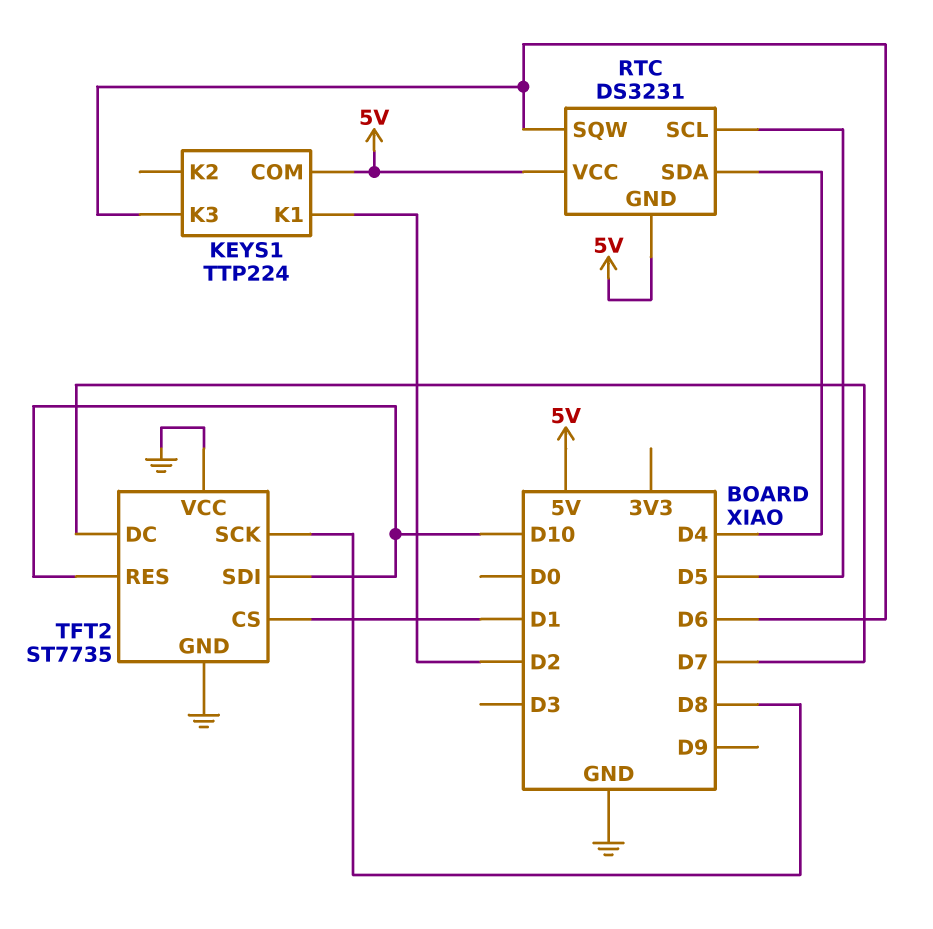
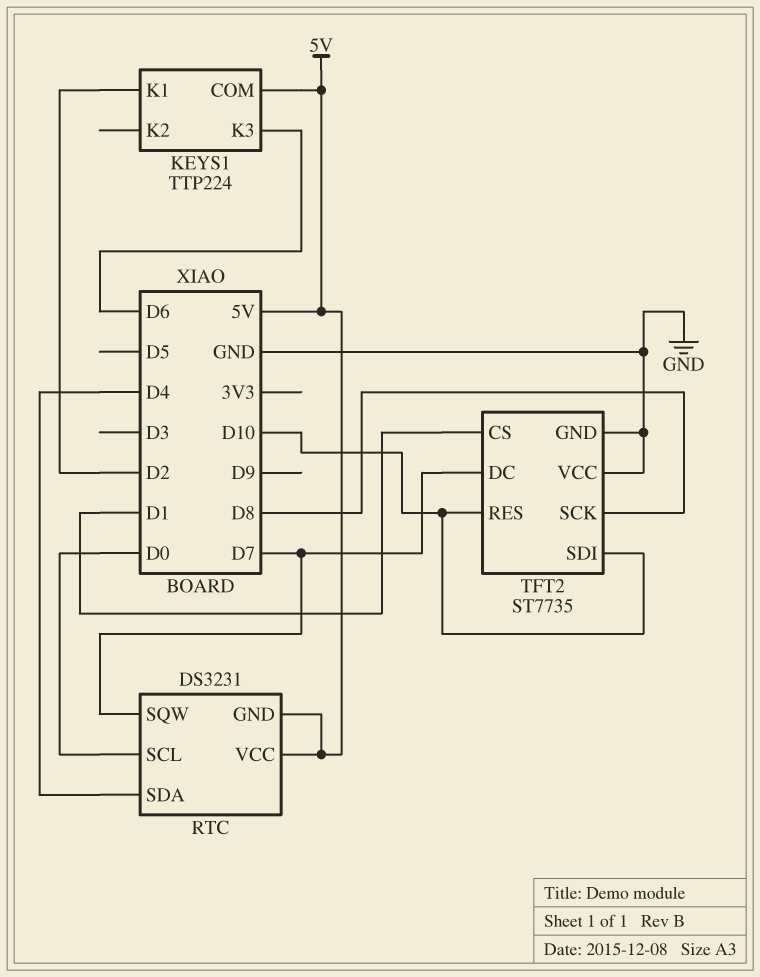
RTC pin SCL: D5 -> D0
RTC pin SQW: D6 -> D7

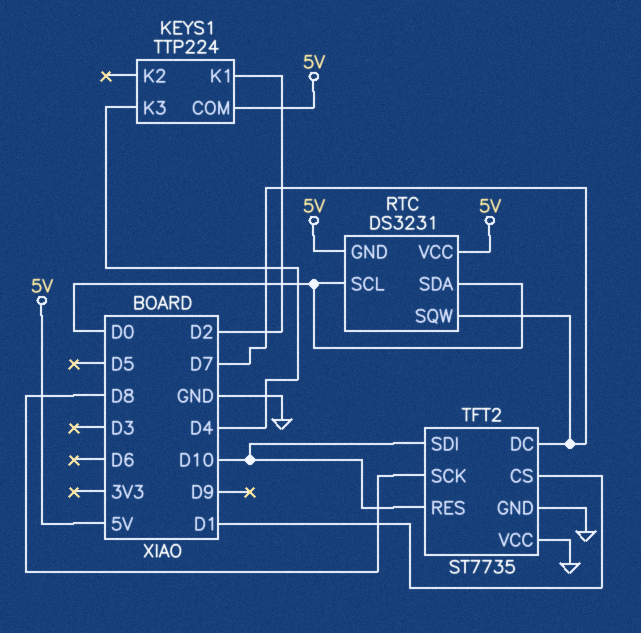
KEYS1 pin K3: D6 -> D4
RTC pin SDA: D4 -> D0

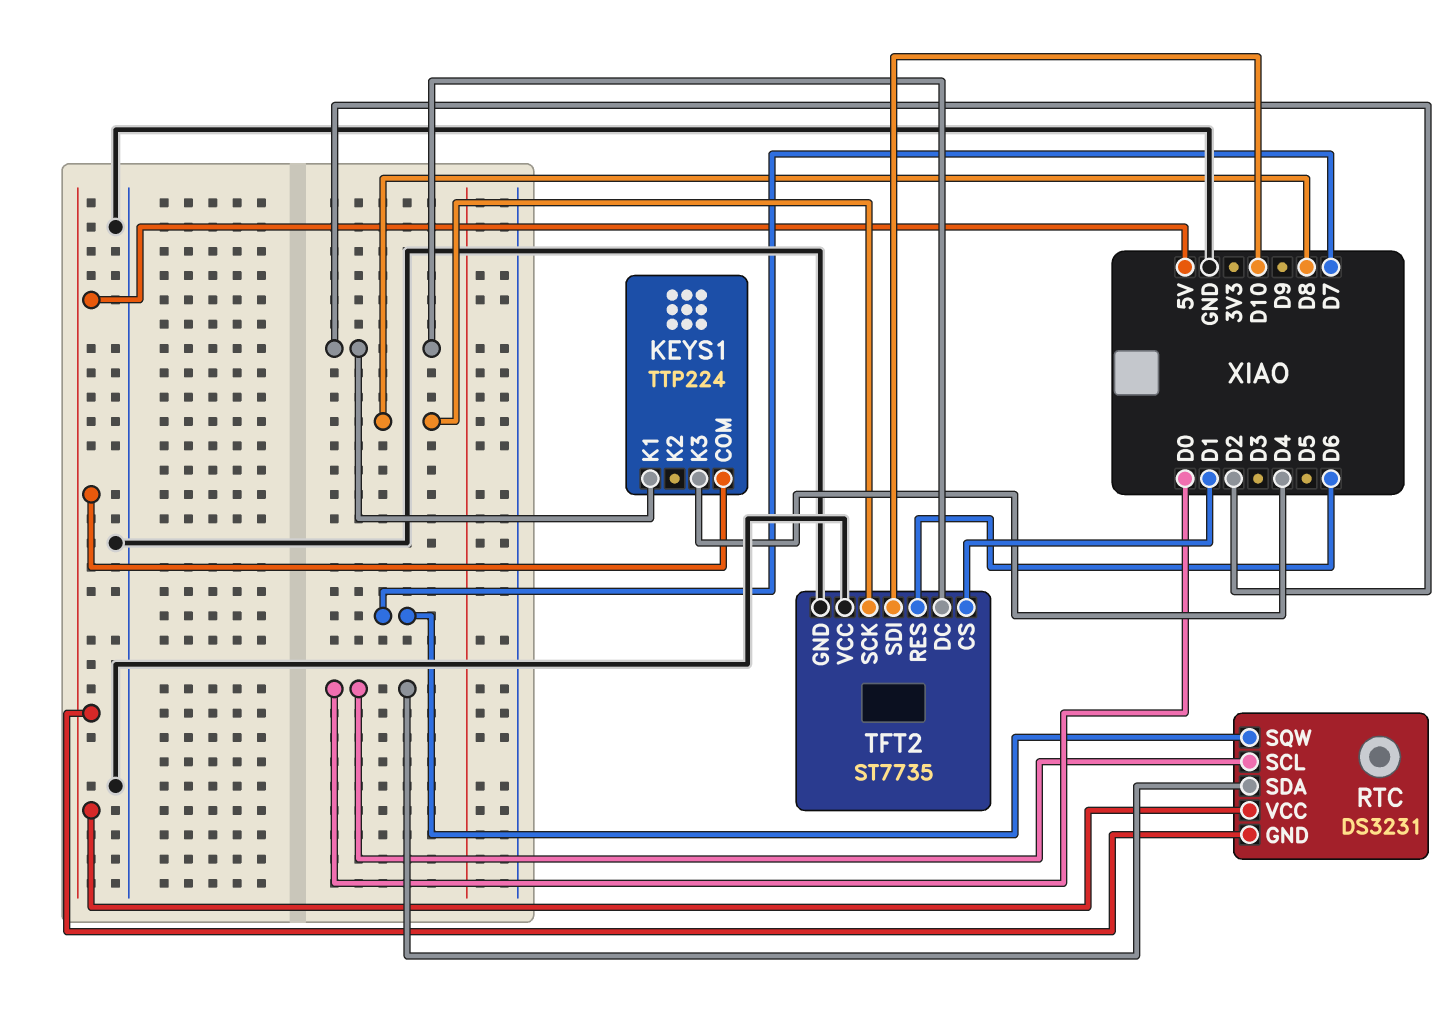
TFT2 pin DC: D7 -> D2
TFT2 pin RES: D10 -> D6

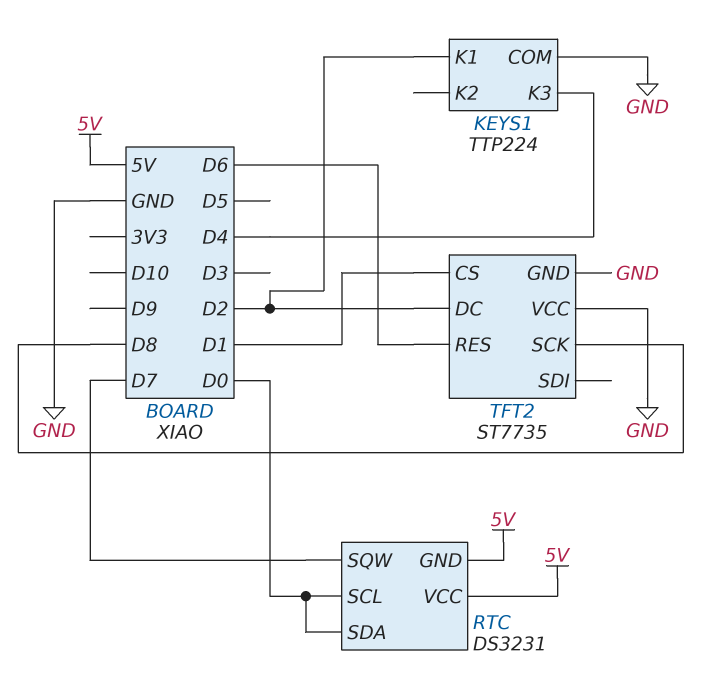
KEYS1 pin COM: 5V -> GND
TFT2 pin SDI: D10 -> none

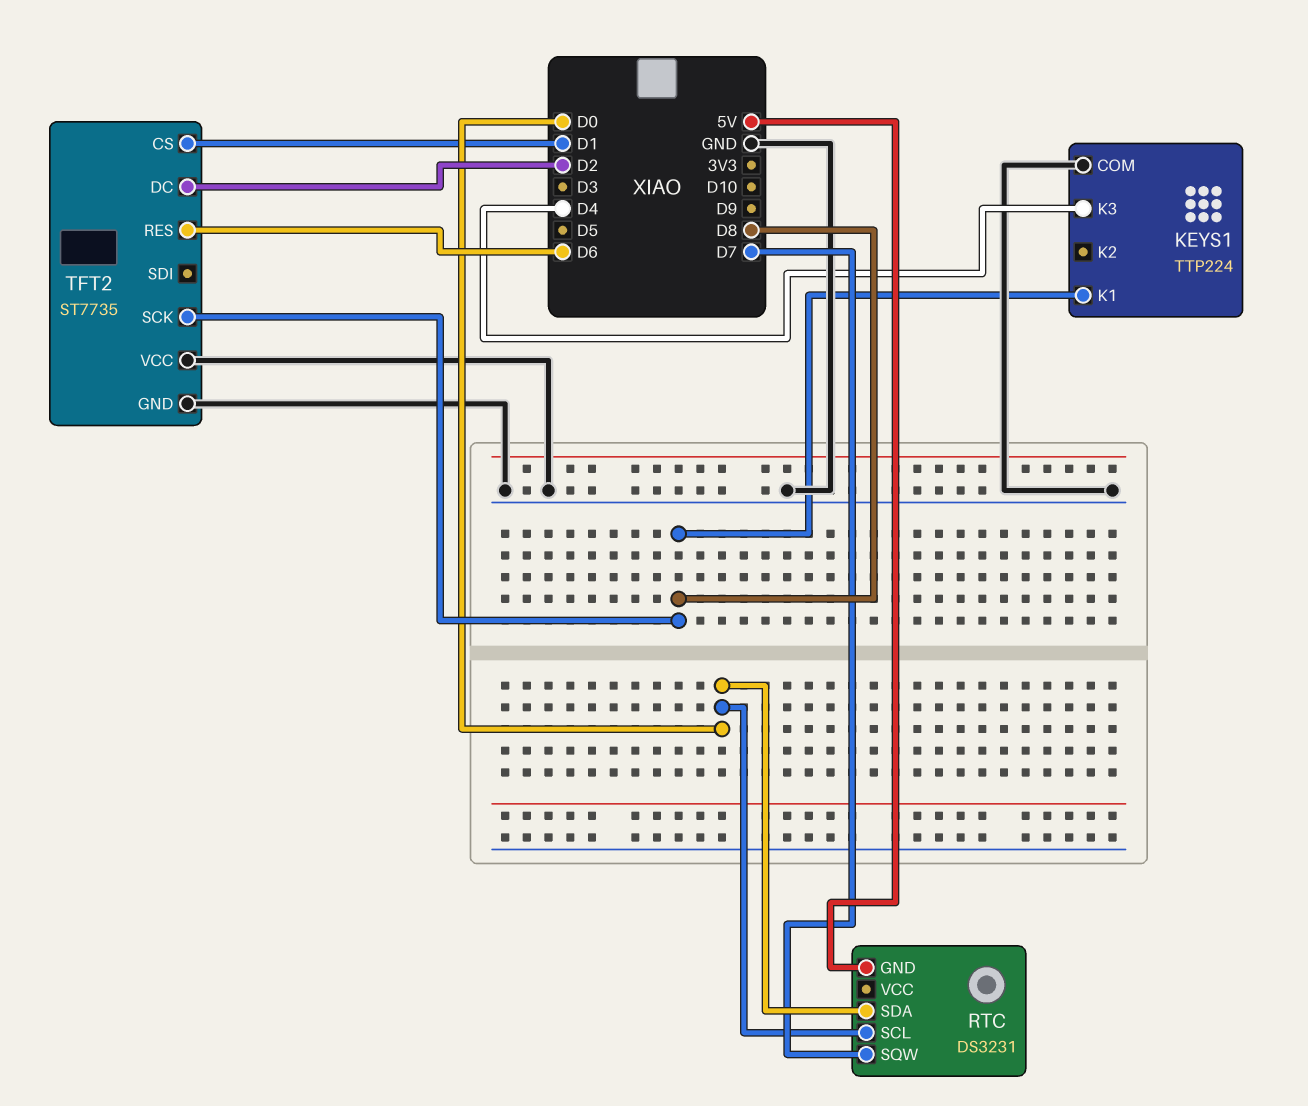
KEYS1 pin K1: D2 -> D8
RTC pin VCC: 5V -> none

